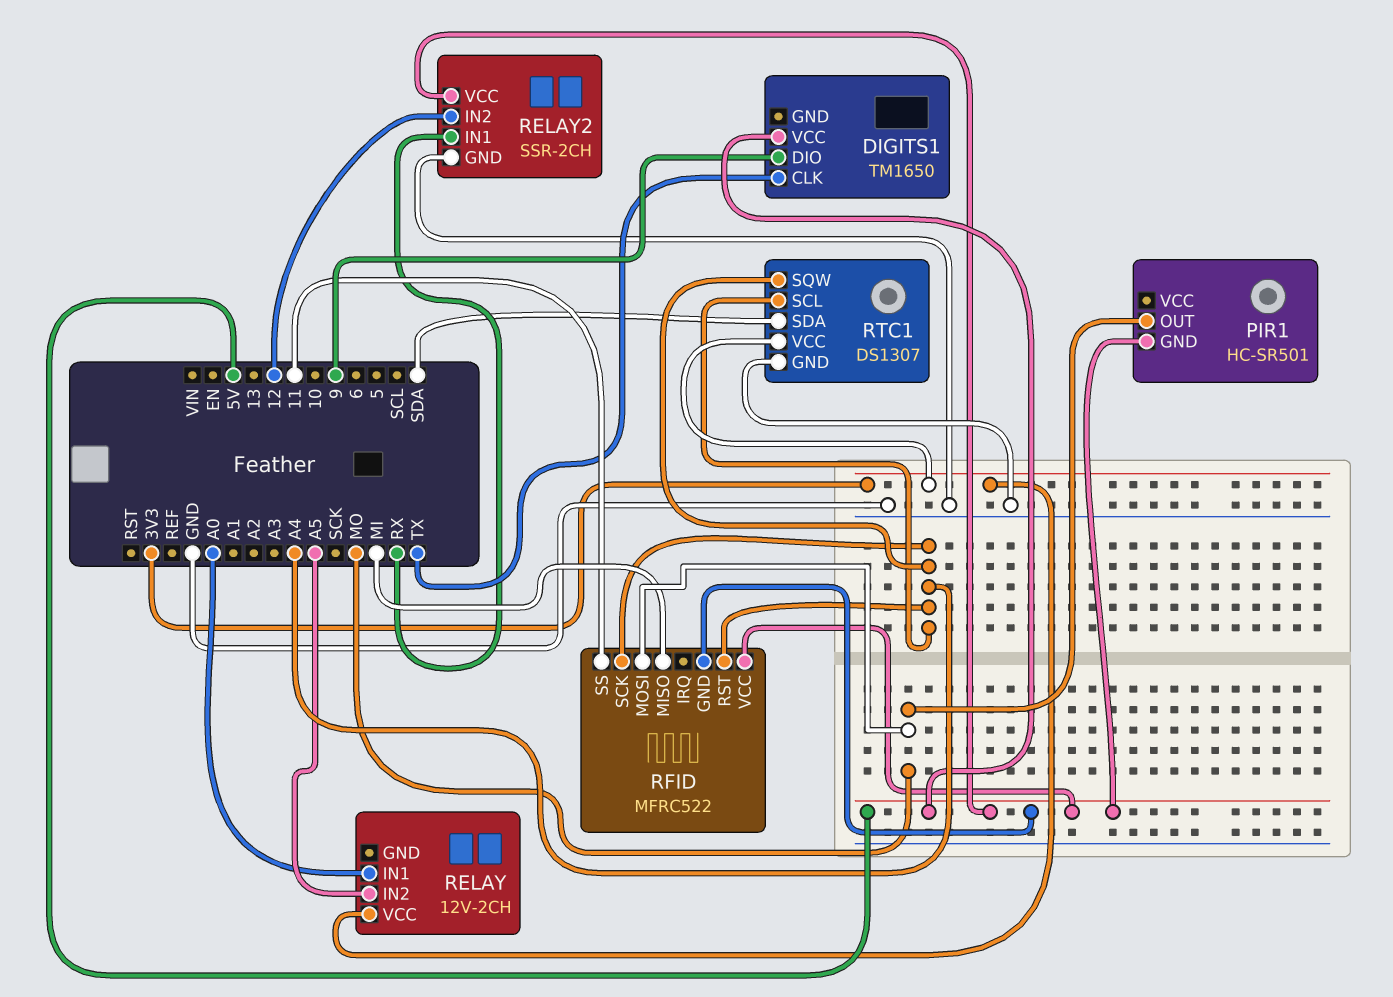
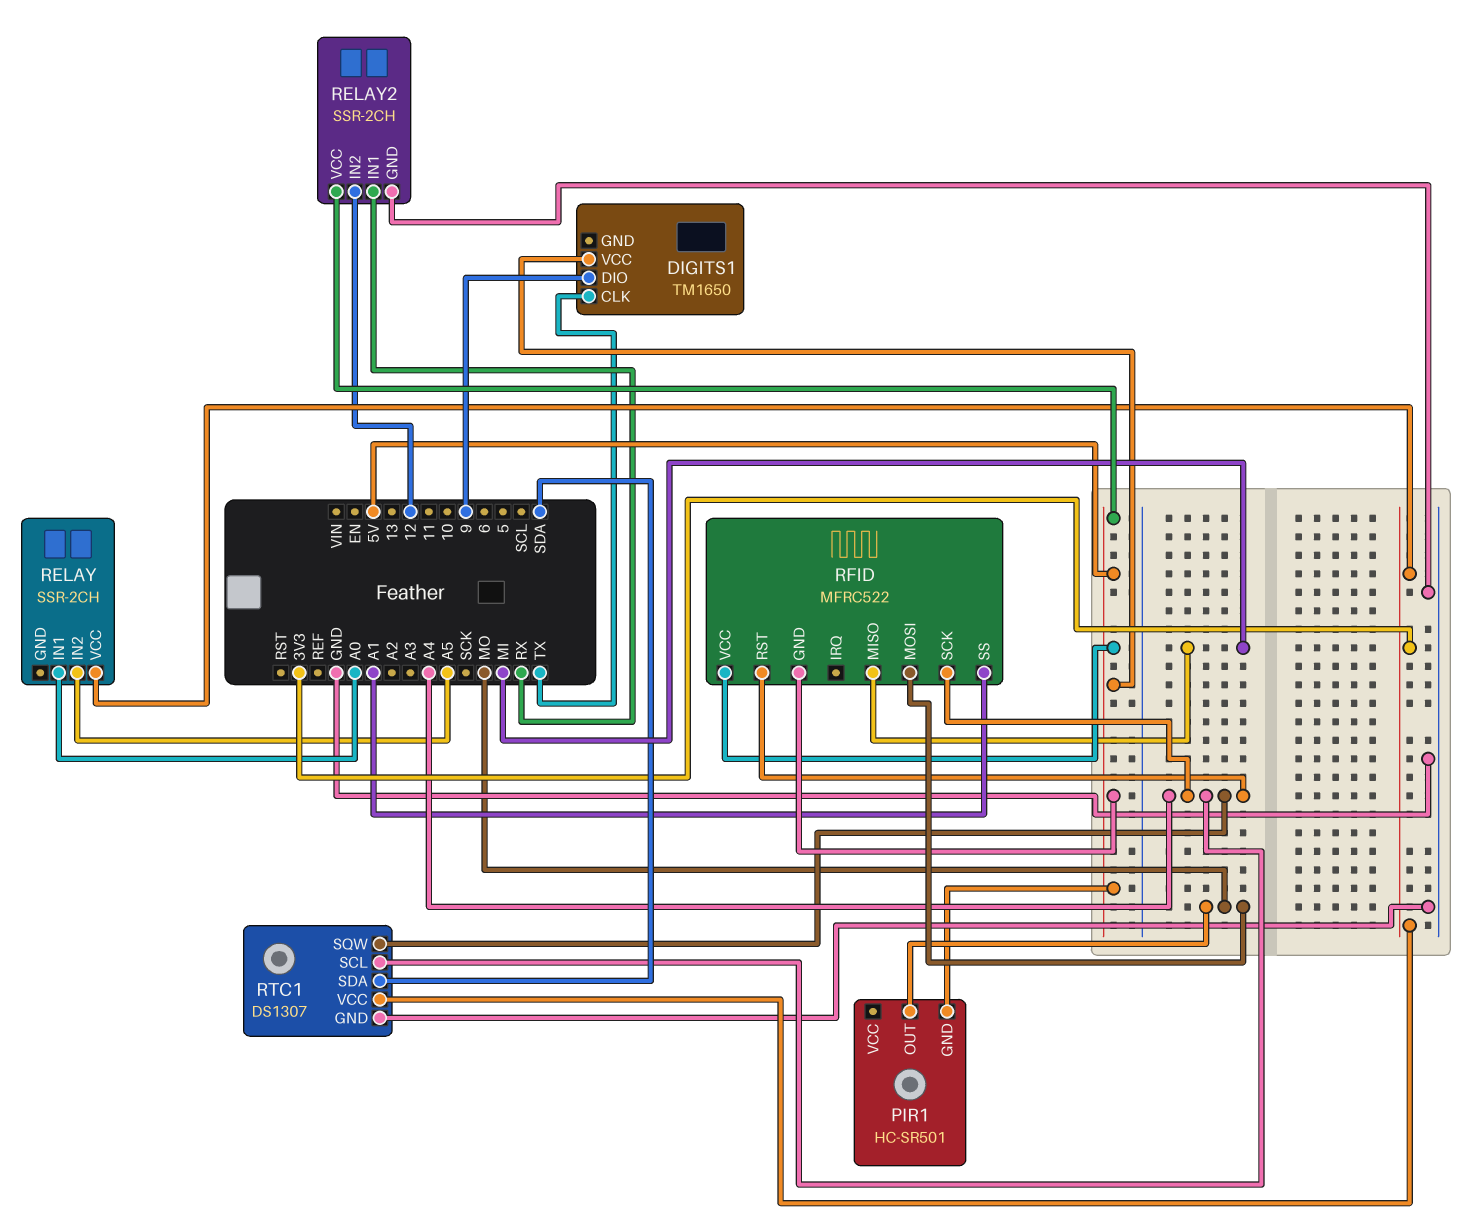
RELAY: 12V-2CH -> SSR-2CH
RFID pin SS: 11 -> A1

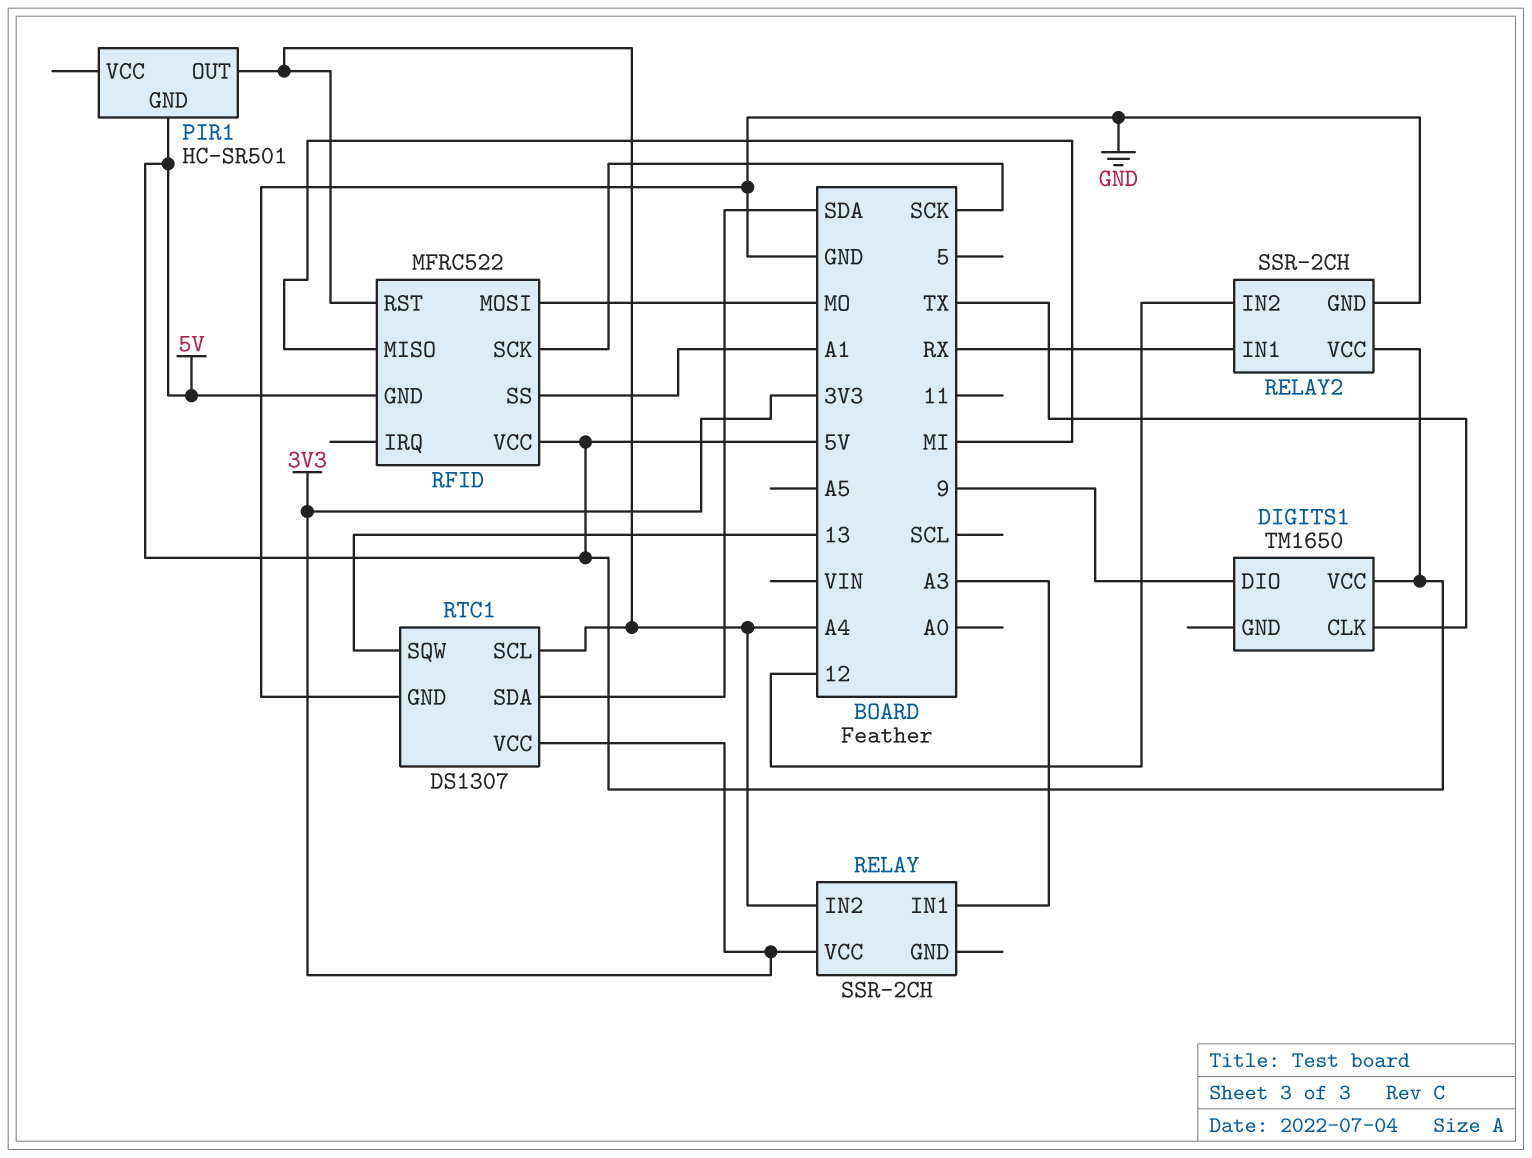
PIR1 pin OUT: MO -> A4
RELAY pin IN1: A0 -> A3
RELAY pin IN2: A5 -> A4
RFID pin SCK: A4 -> SCK
RTC1 pin SQW: A4 -> 13

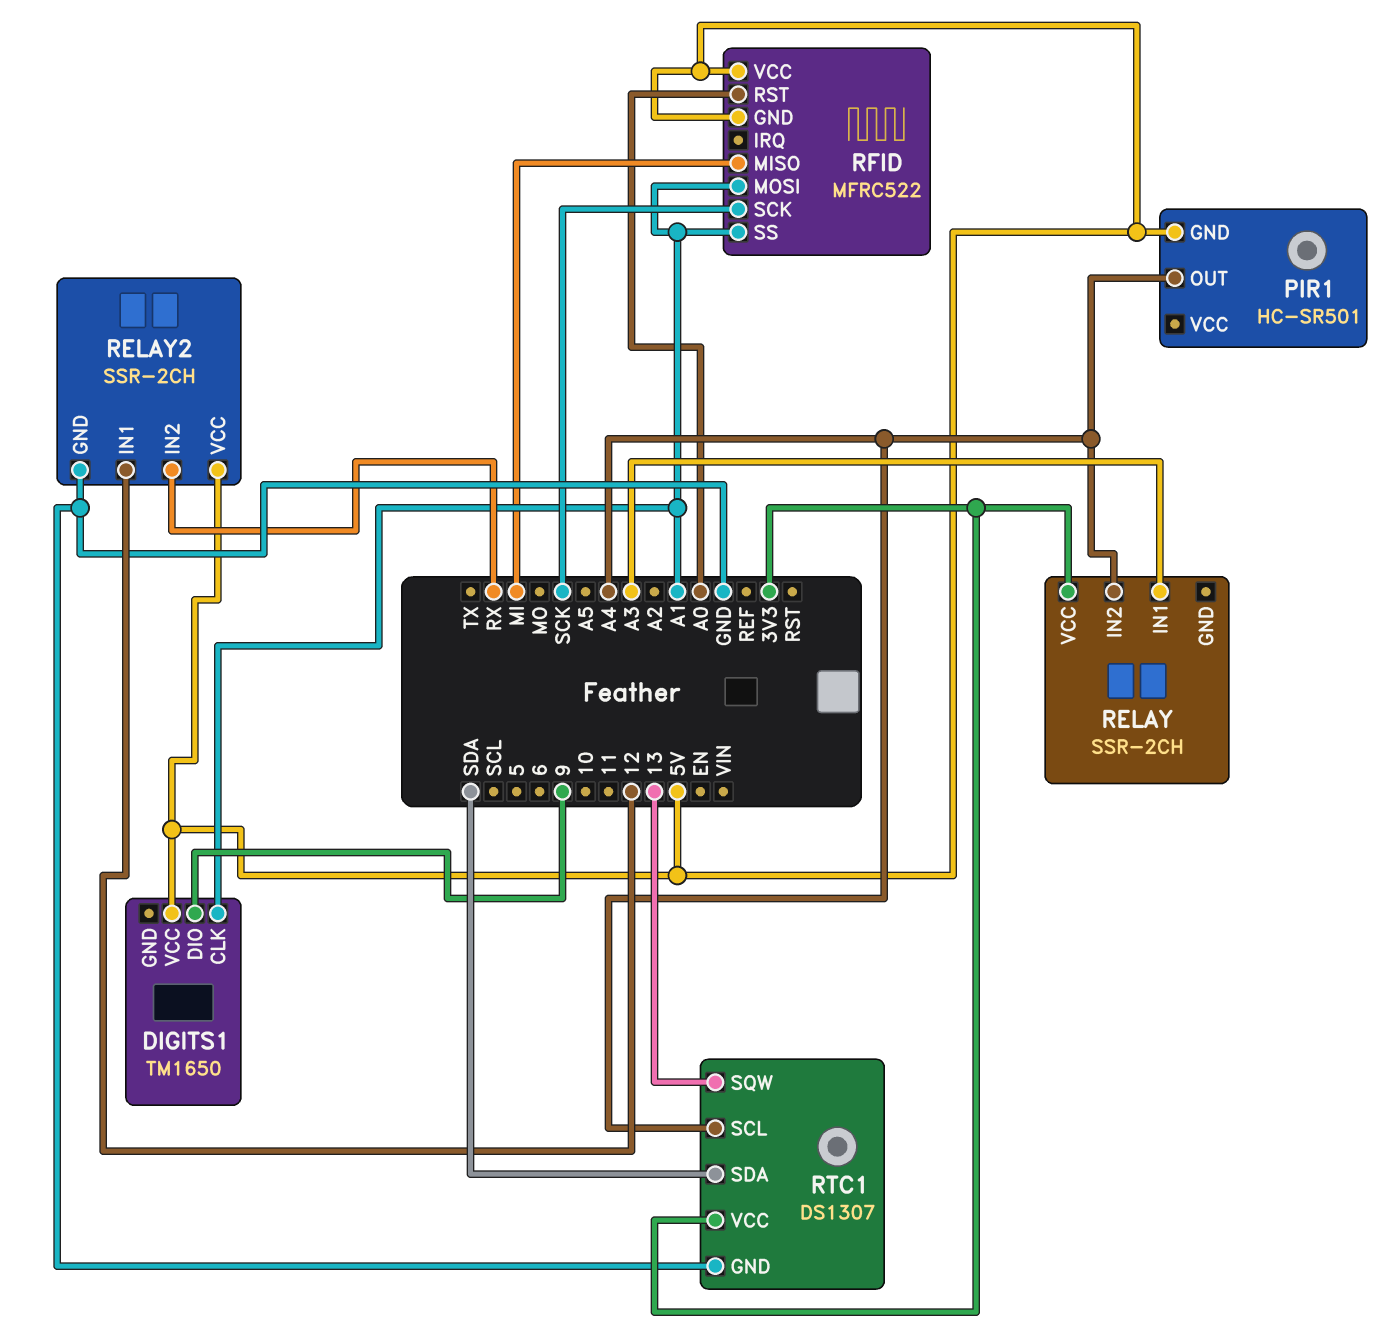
DIGITS1 pin CLK: TX -> A1
RELAY2 pin IN1: RX -> 12
RELAY2 pin IN2: 12 -> RX
RFID pin MOSI: MO -> A1
RFID pin RST: A4 -> A0

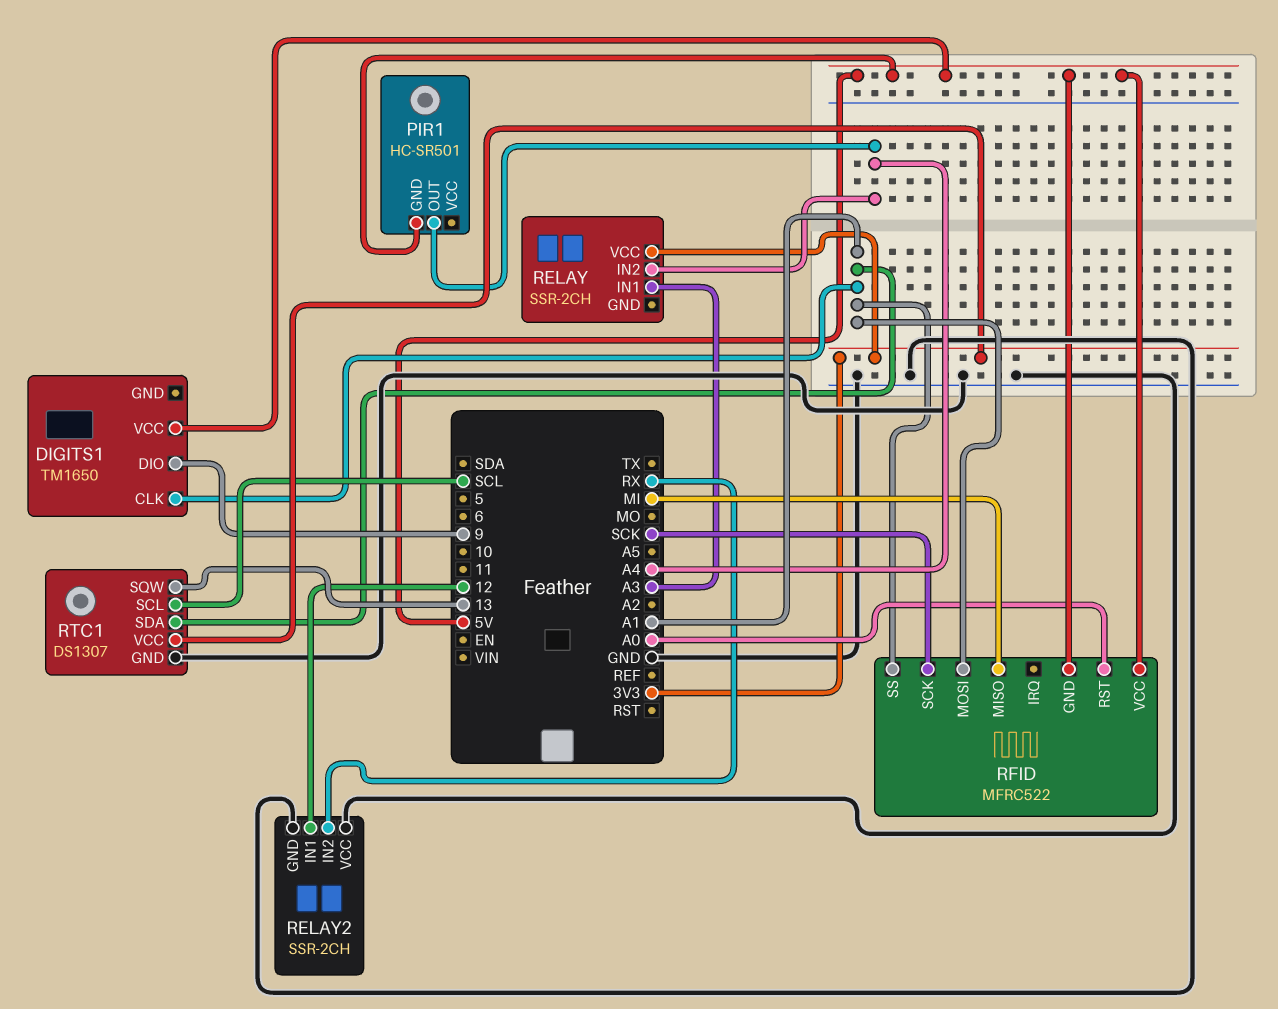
RELAY2 pin VCC: 5V -> GND
RTC1 pin SCL: A4 -> SCL
RTC1 pin SDA: SDA -> A1

